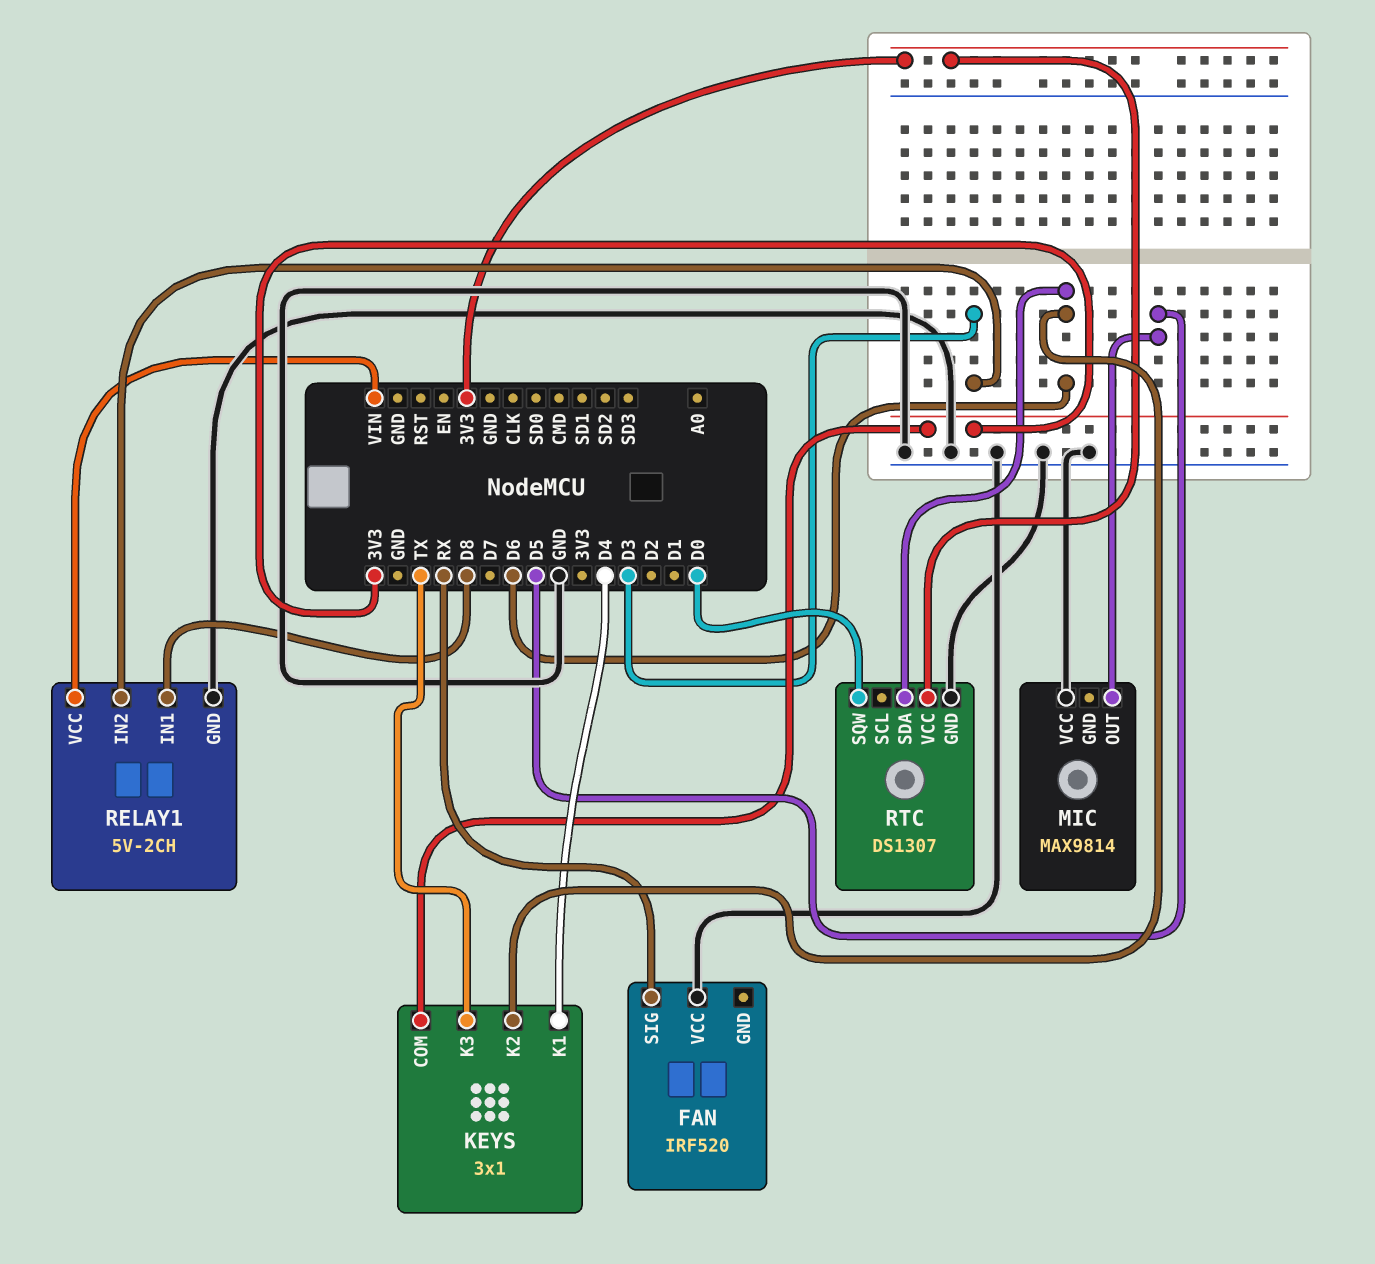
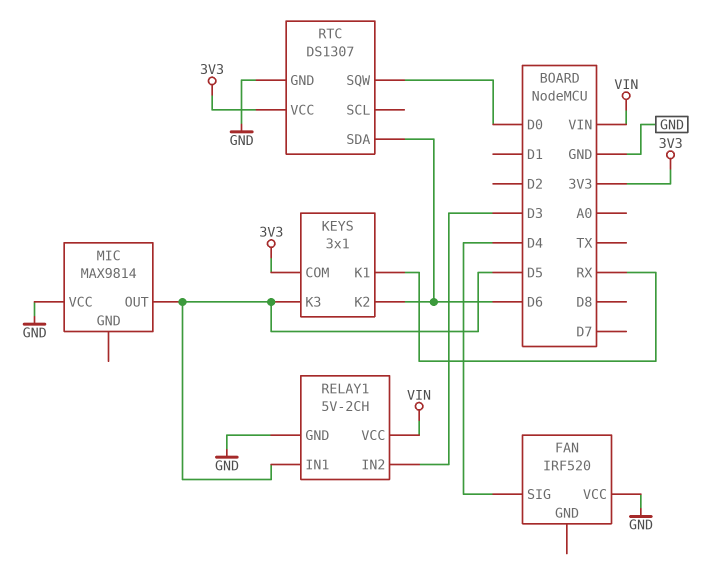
FAN pin SIG: RX -> D4
KEYS pin K1: D4 -> RX
KEYS pin K3: TX -> D5
RELAY1 pin IN1: D8 -> D5

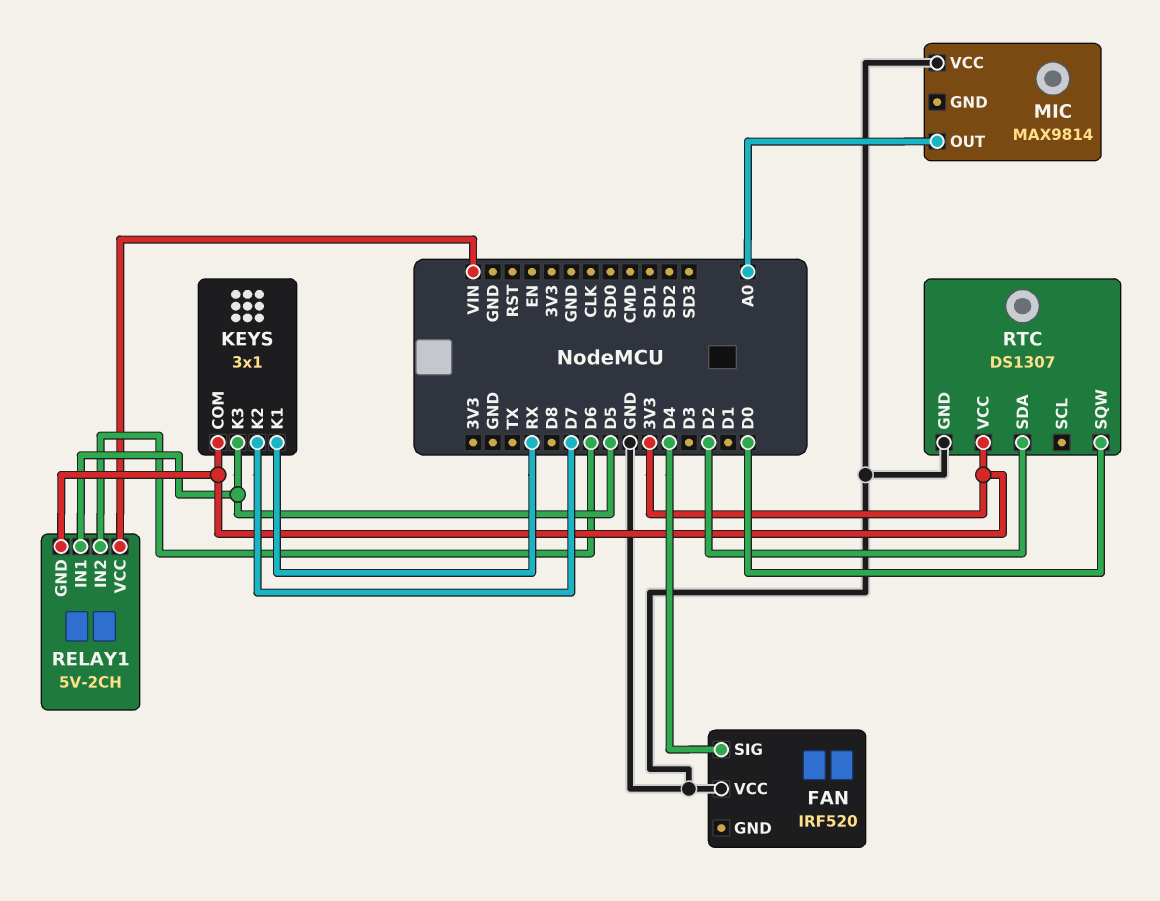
KEYS pin K2: D6 -> D7
MIC pin OUT: D5 -> A0
RELAY1 pin GND: GND -> 3V3
RELAY1 pin IN2: D3 -> D6
RTC pin SDA: D6 -> D2

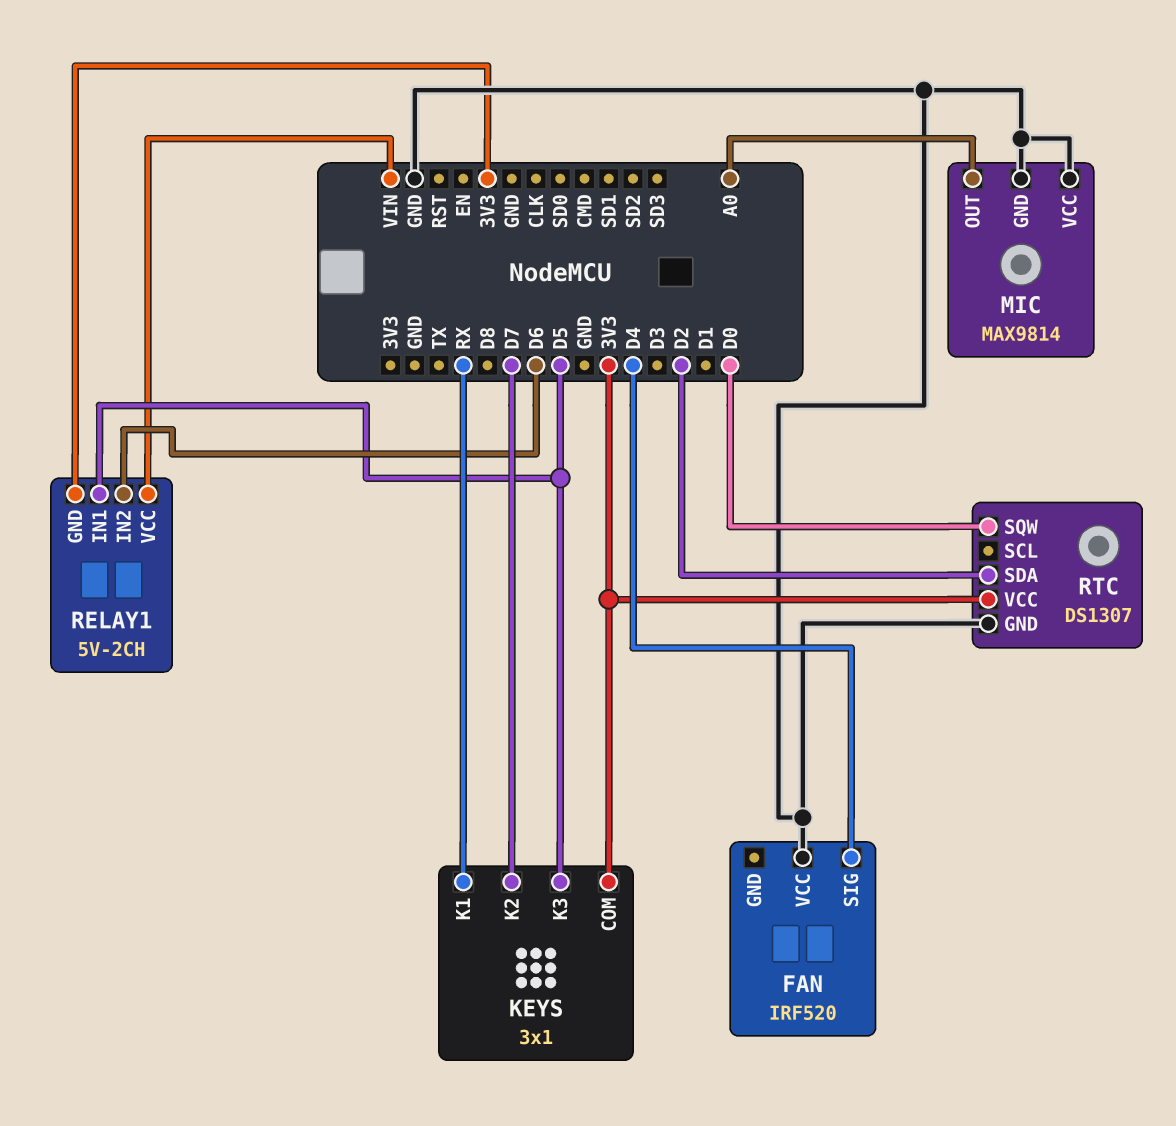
MIC pin GND: none -> GND

